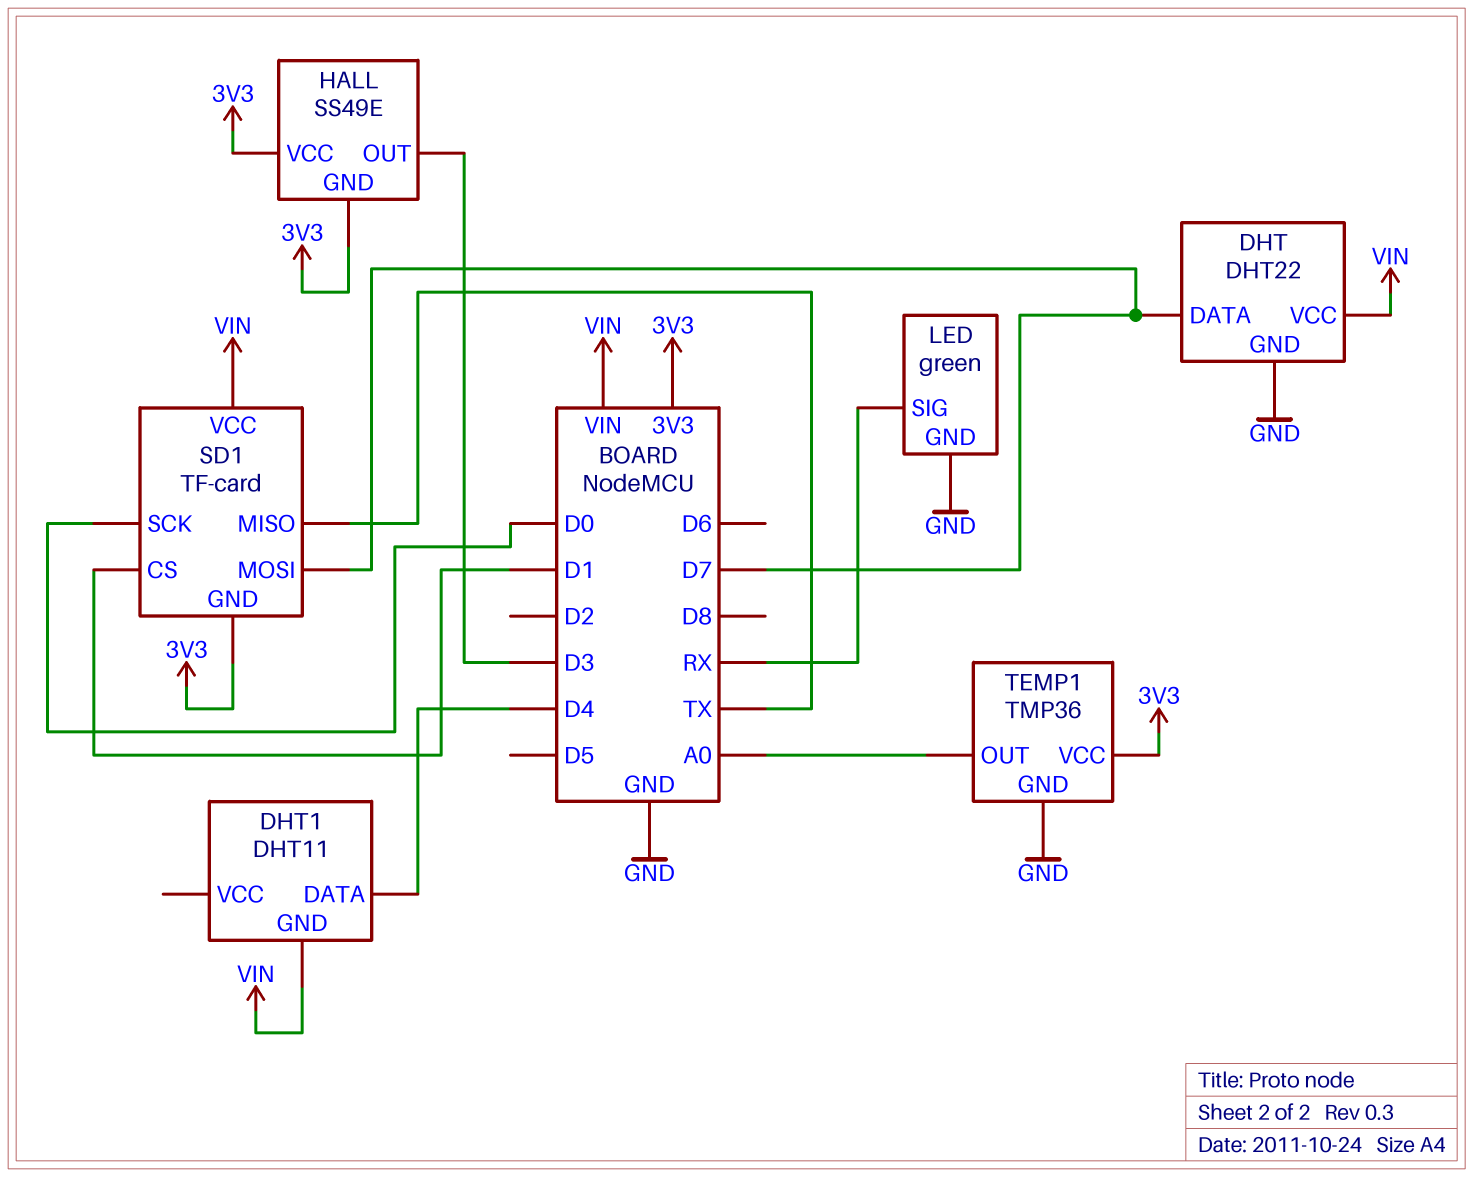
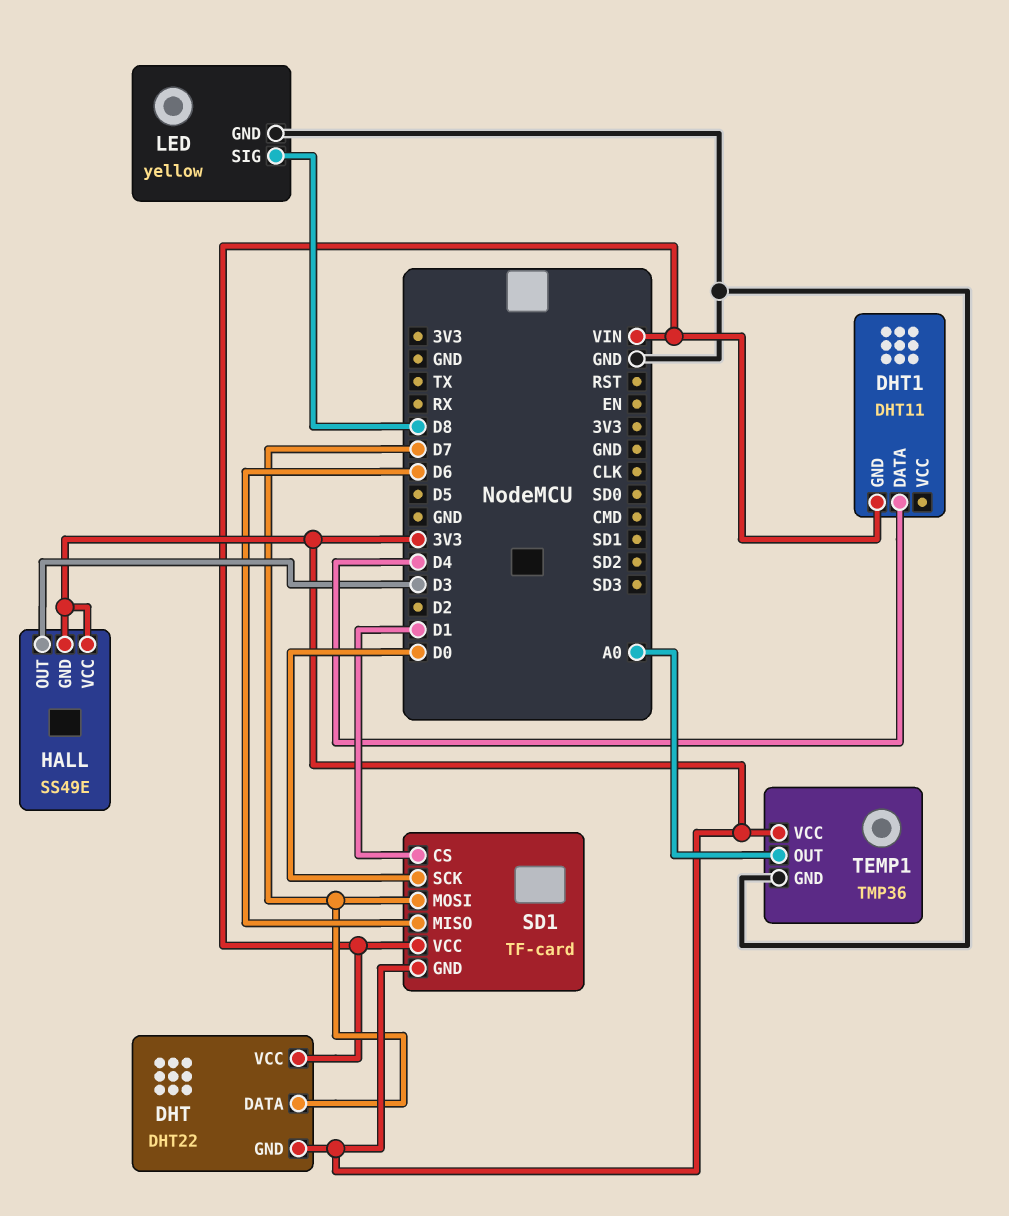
DHT pin GND: GND -> 3V3
LED: green -> yellow
LED pin SIG: RX -> D8
SD1 pin MISO: TX -> D6

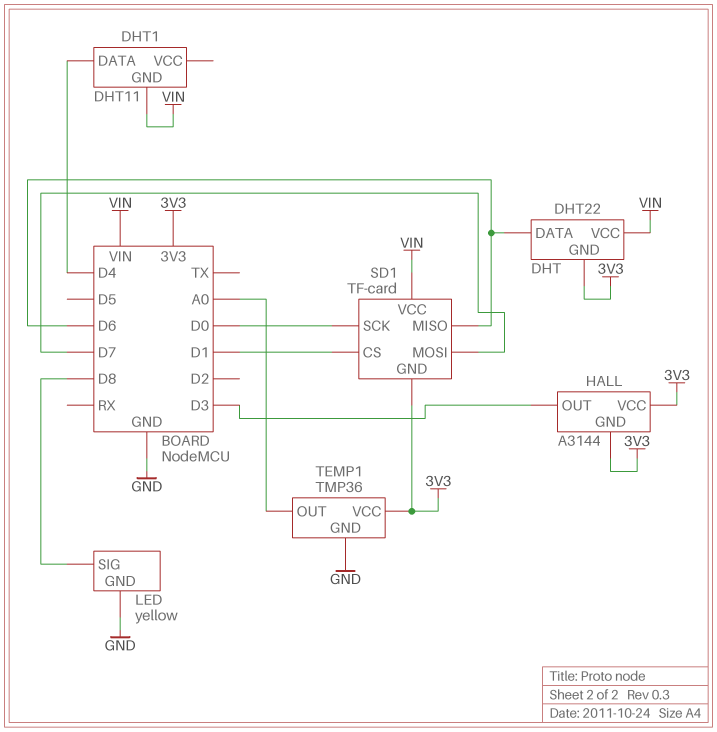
DHT pin DATA: D7 -> D6
HALL: SS49E -> A3144

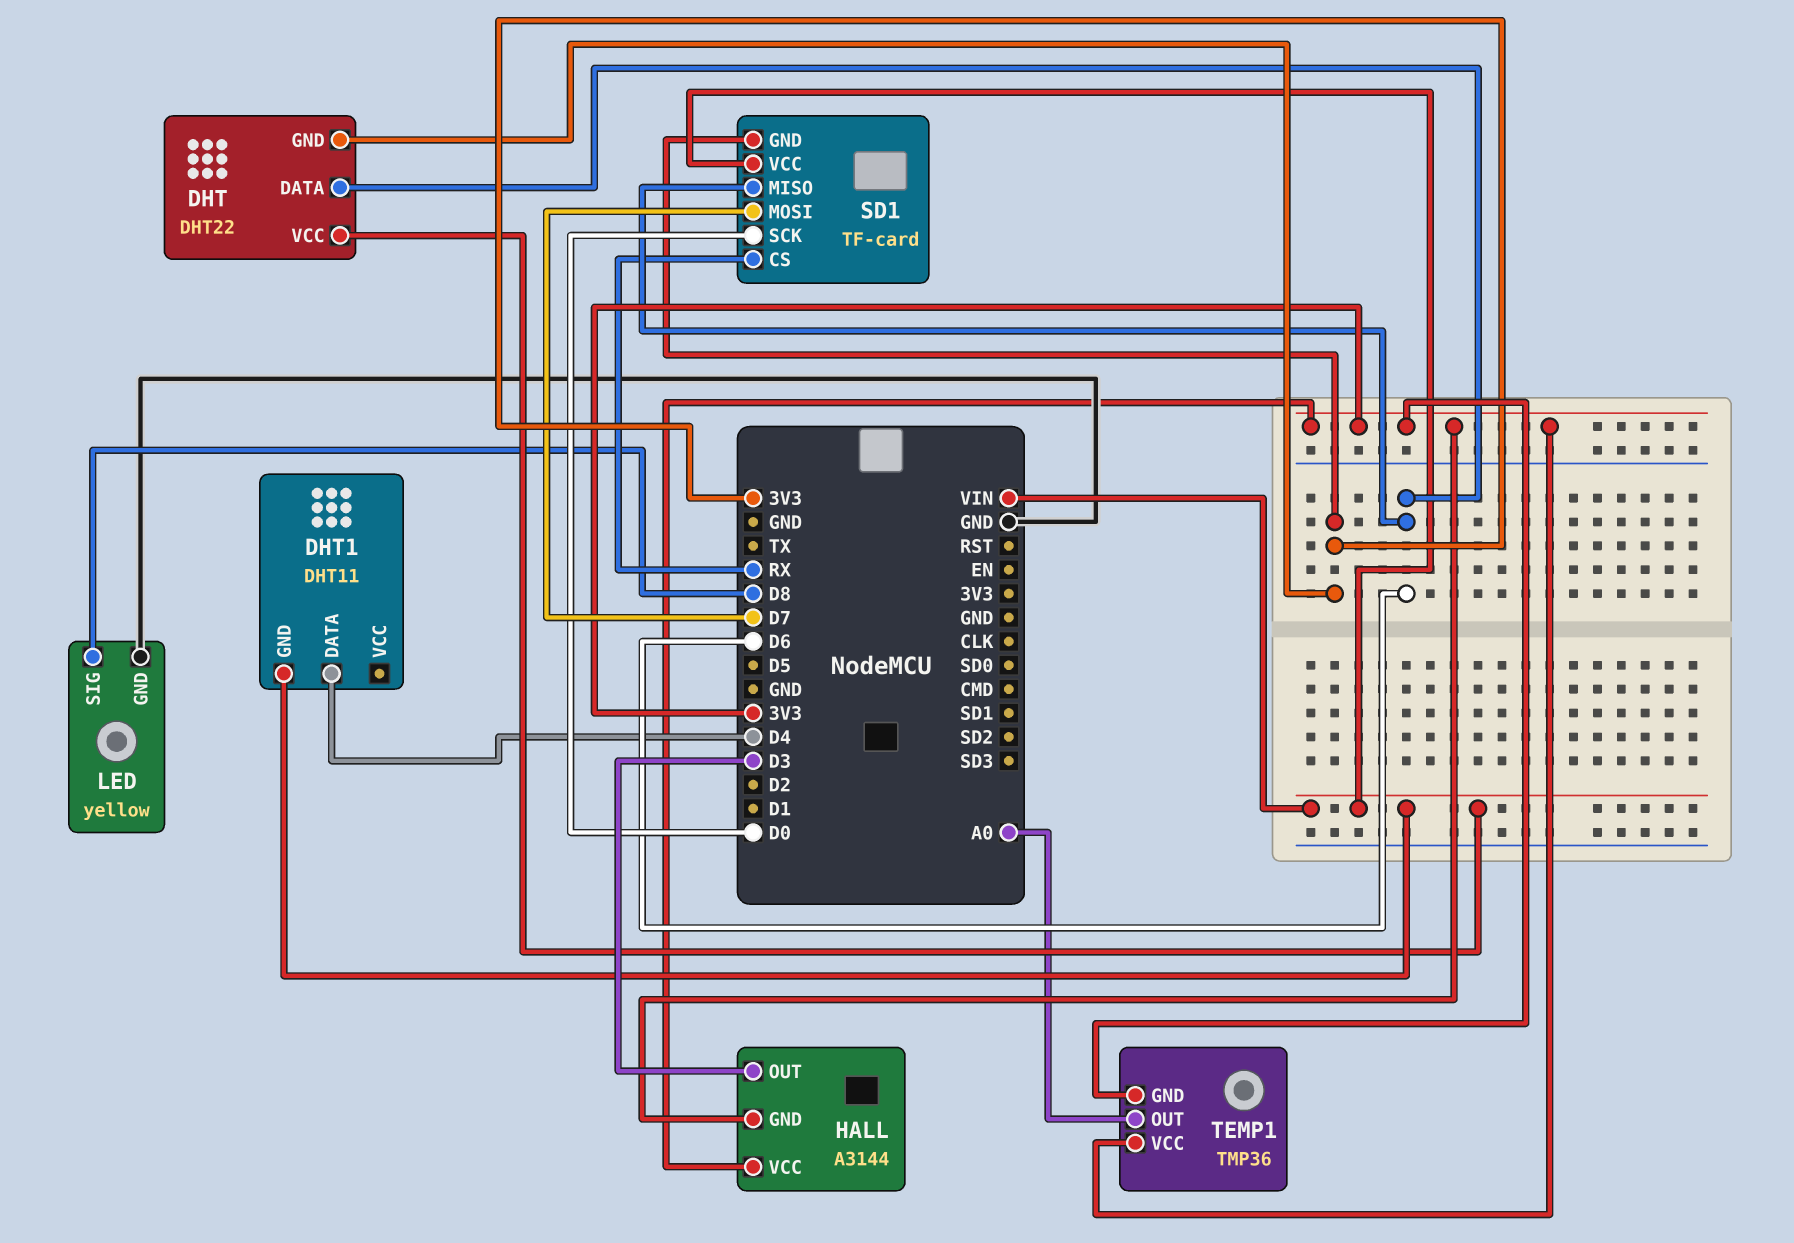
SD1 pin CS: D1 -> RX
TEMP1 pin GND: GND -> 3V3

